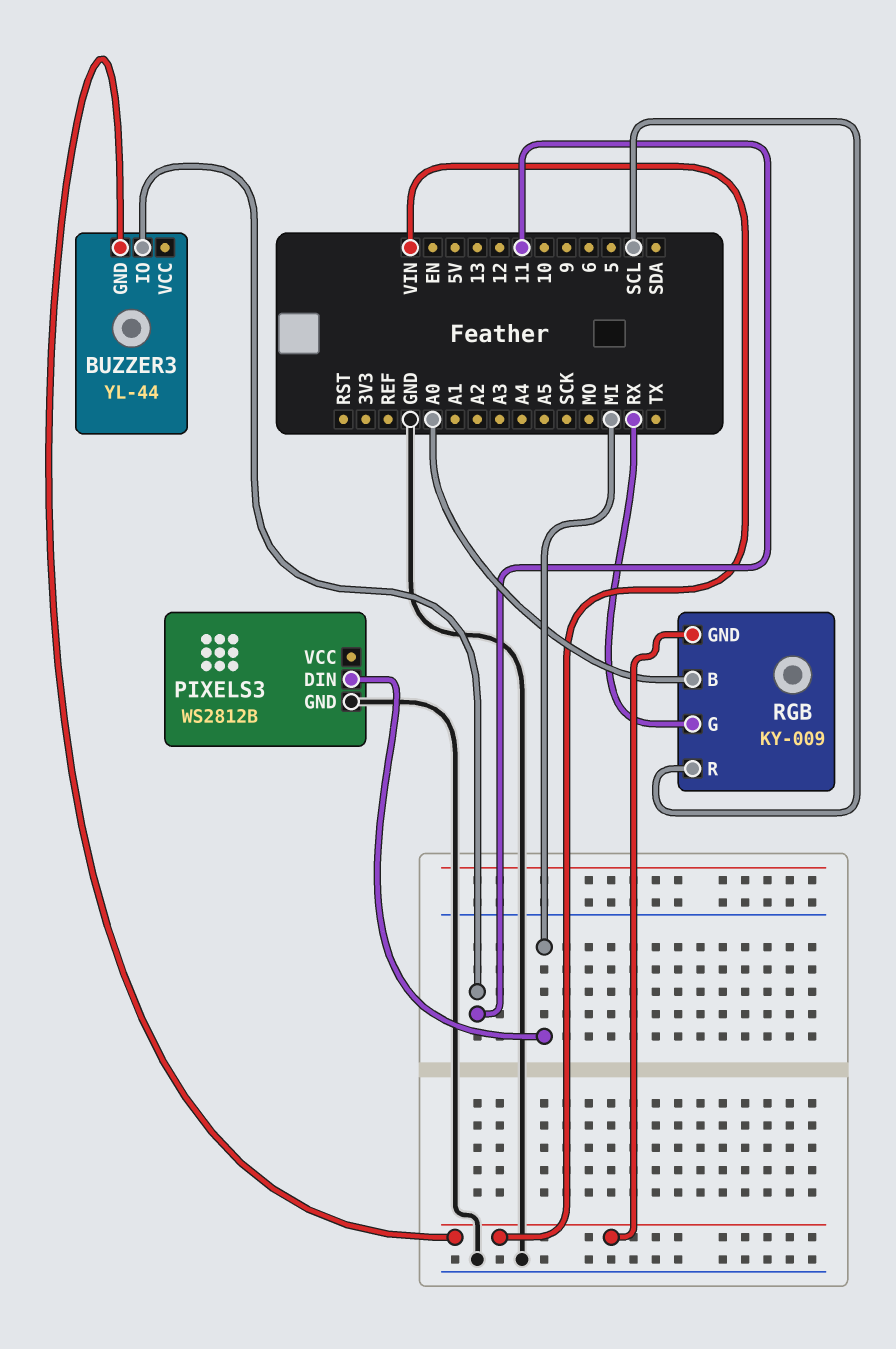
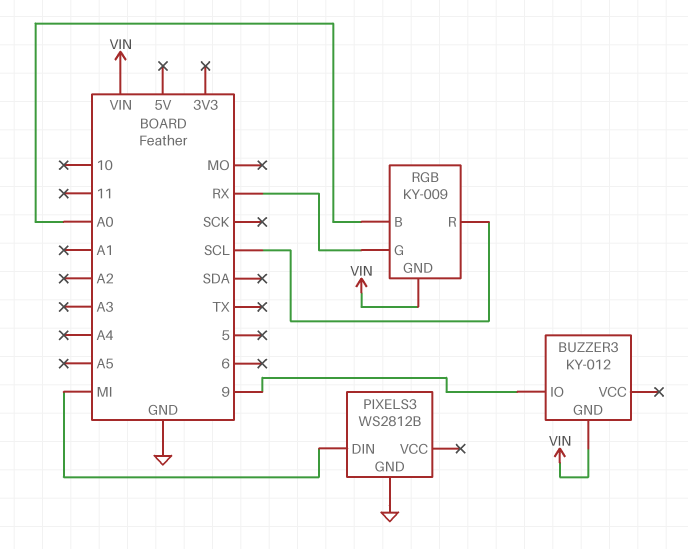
BUZZER3: YL-44 -> KY-012
BUZZER3 pin IO: 11 -> 9

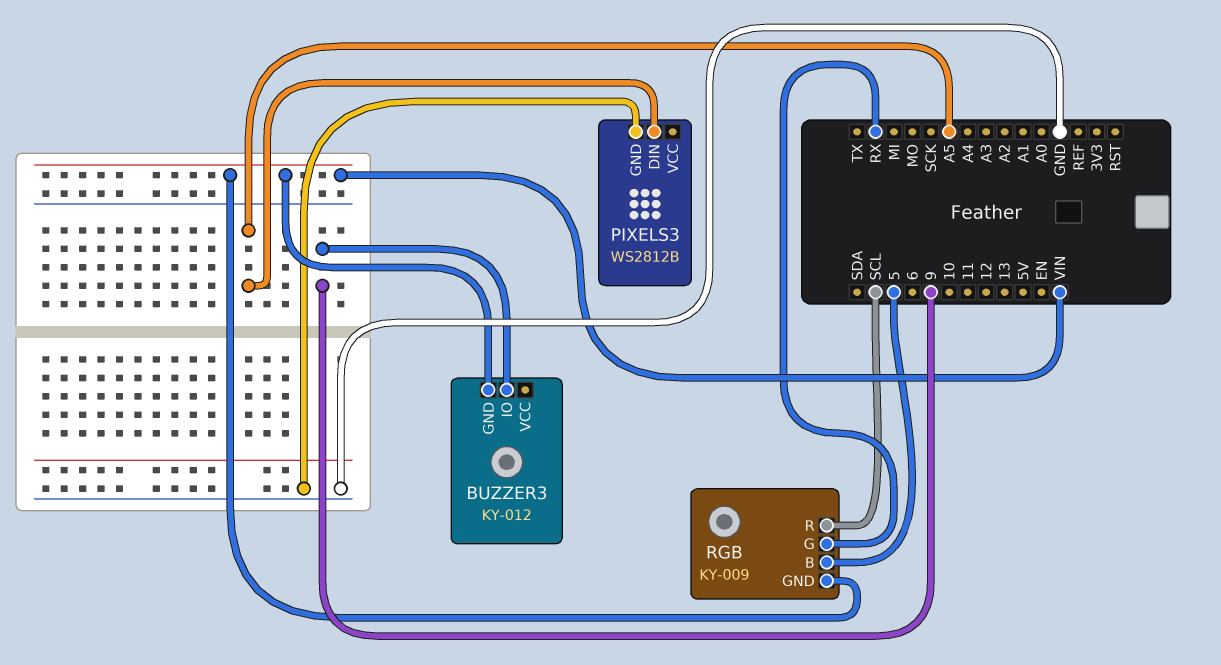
PIXELS3 pin DIN: MI -> A5
RGB pin B: A0 -> 5

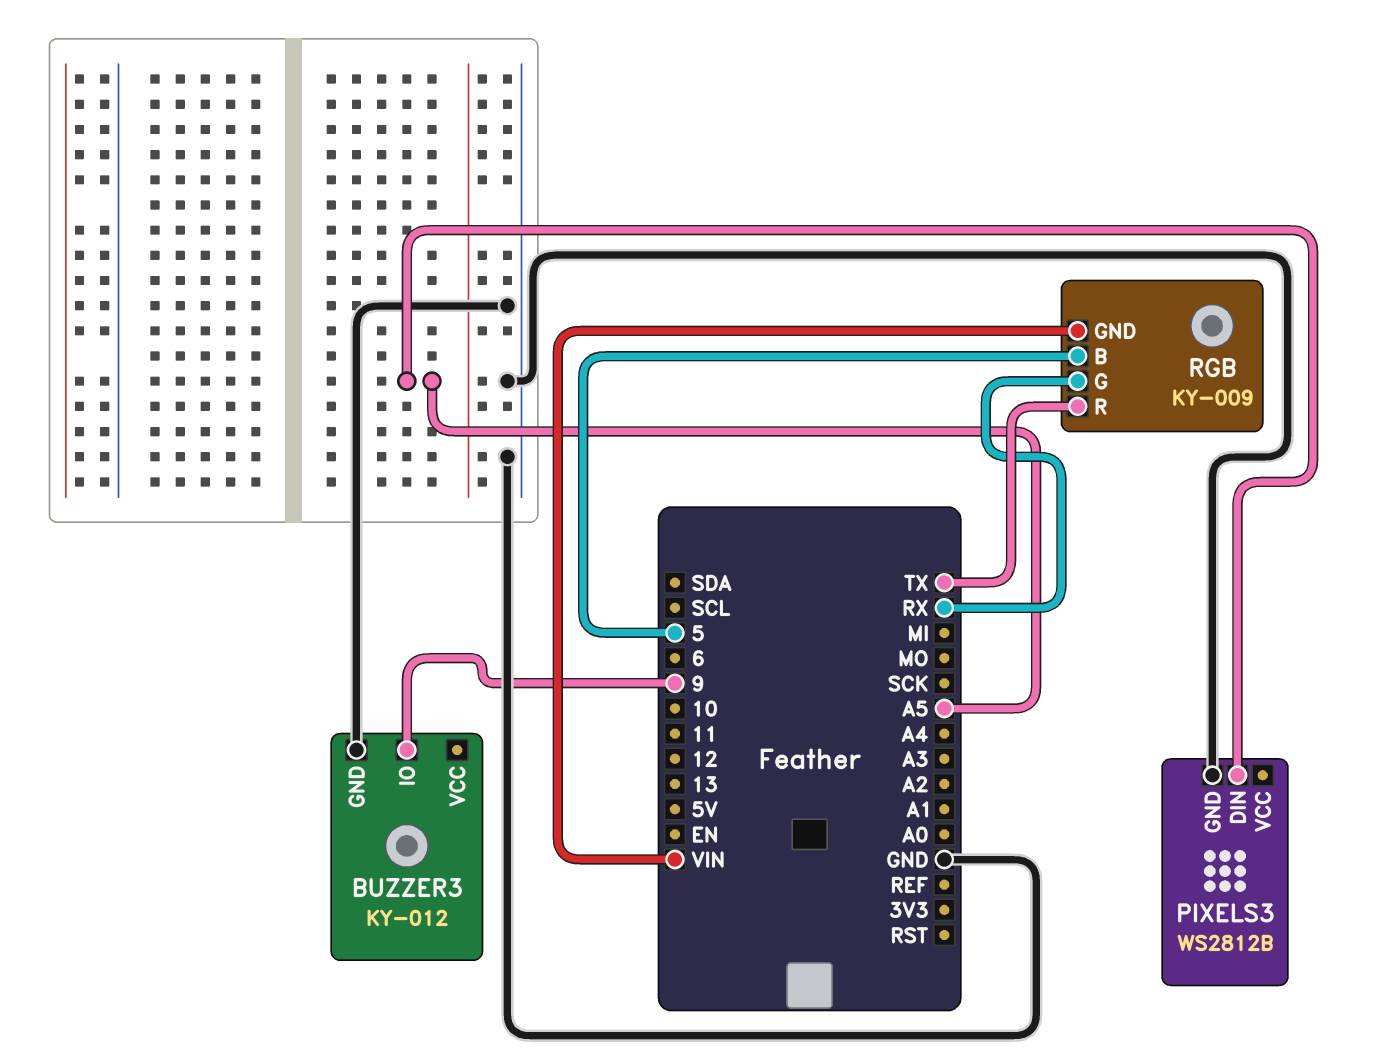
BUZZER3 pin GND: VIN -> GND
RGB pin R: SCL -> TX

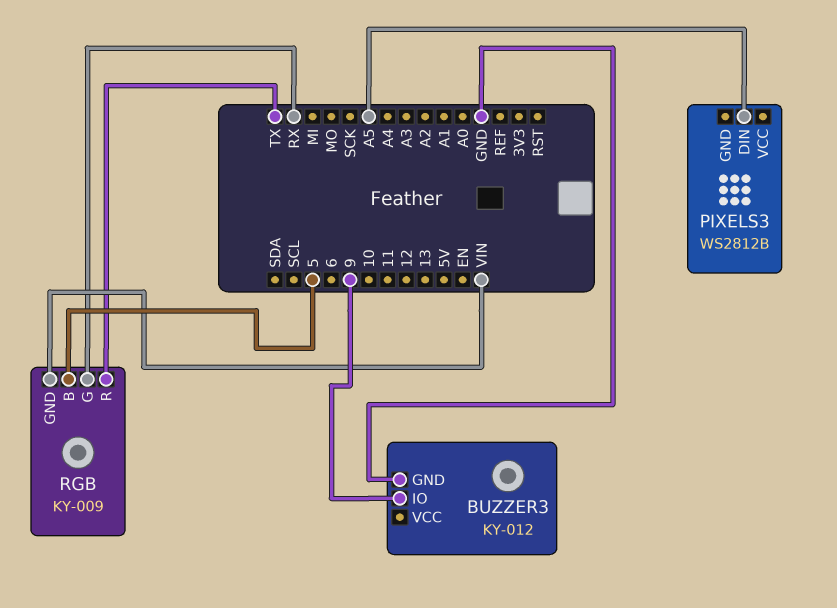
PIXELS3 pin GND: GND -> none

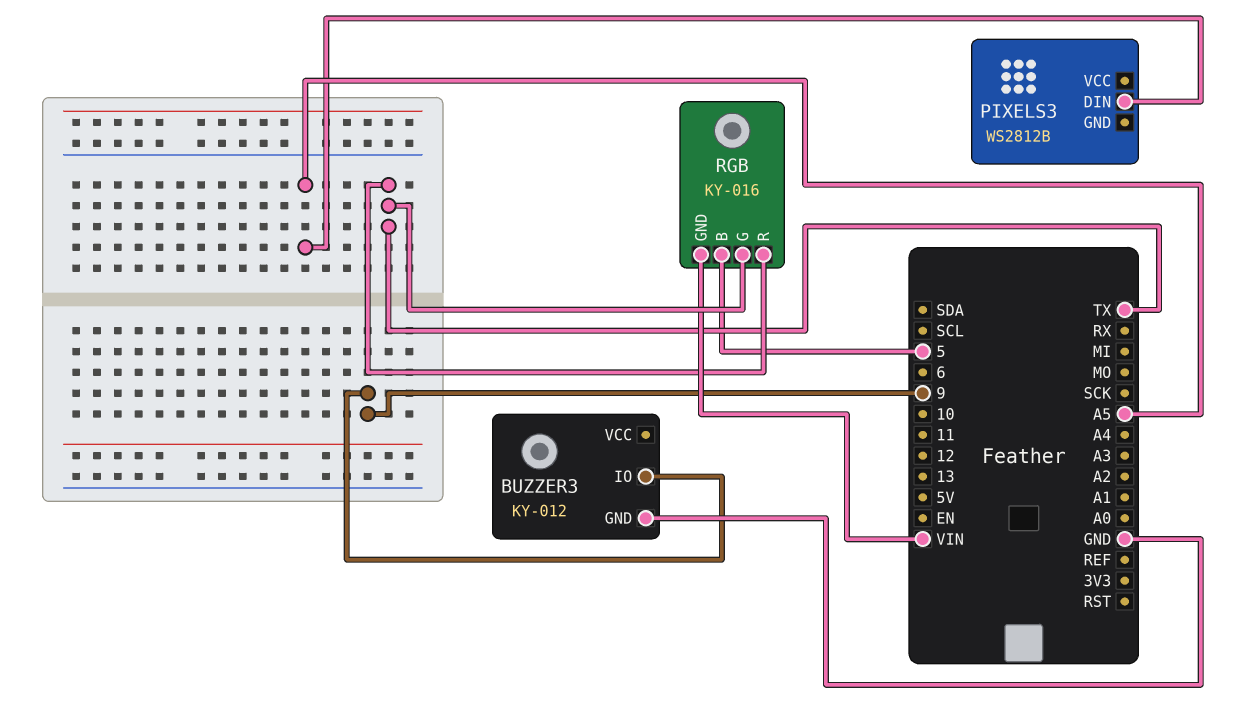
RGB: KY-009 -> KY-016
RGB pin G: RX -> TX

